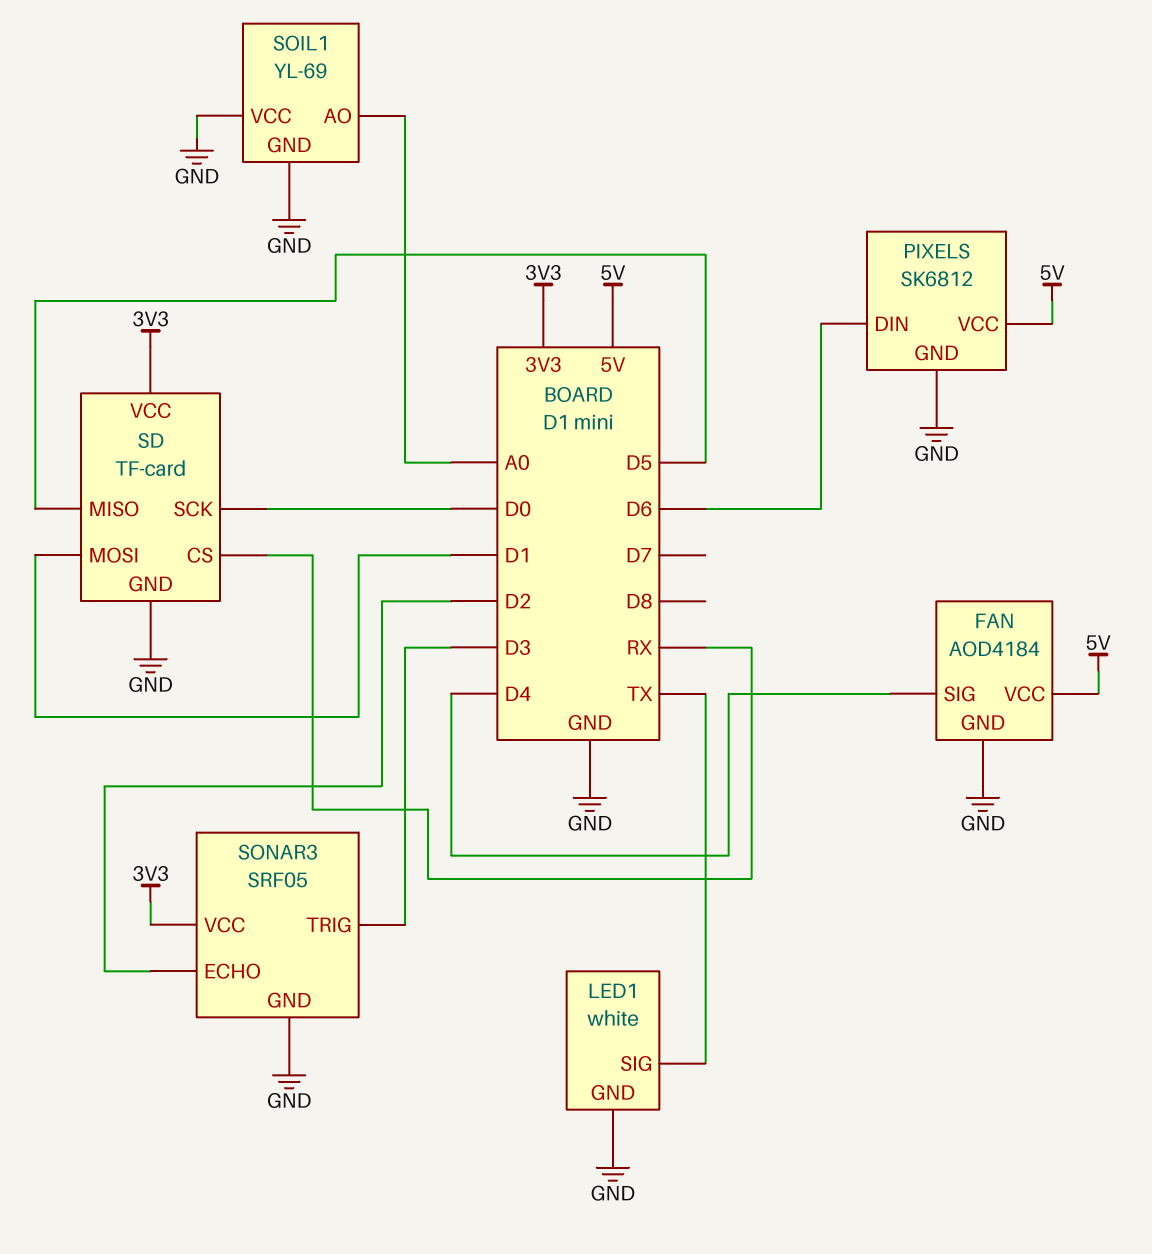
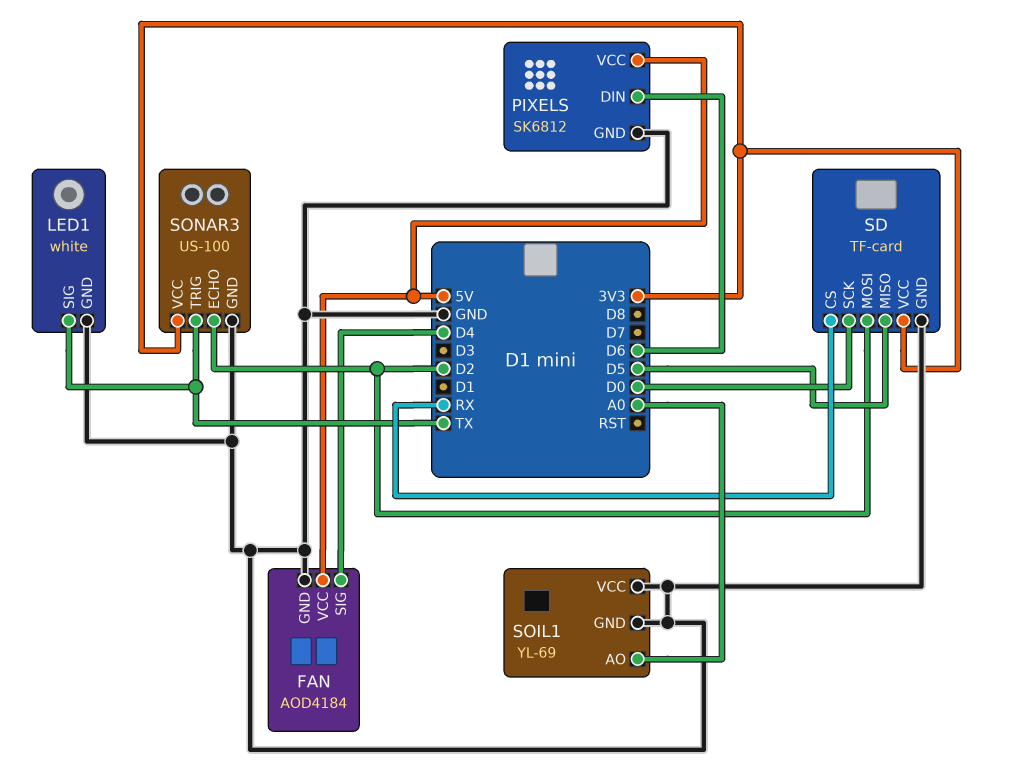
SD pin MOSI: D1 -> D2
SONAR3: SRF05 -> US-100
SONAR3 pin TRIG: D3 -> TX

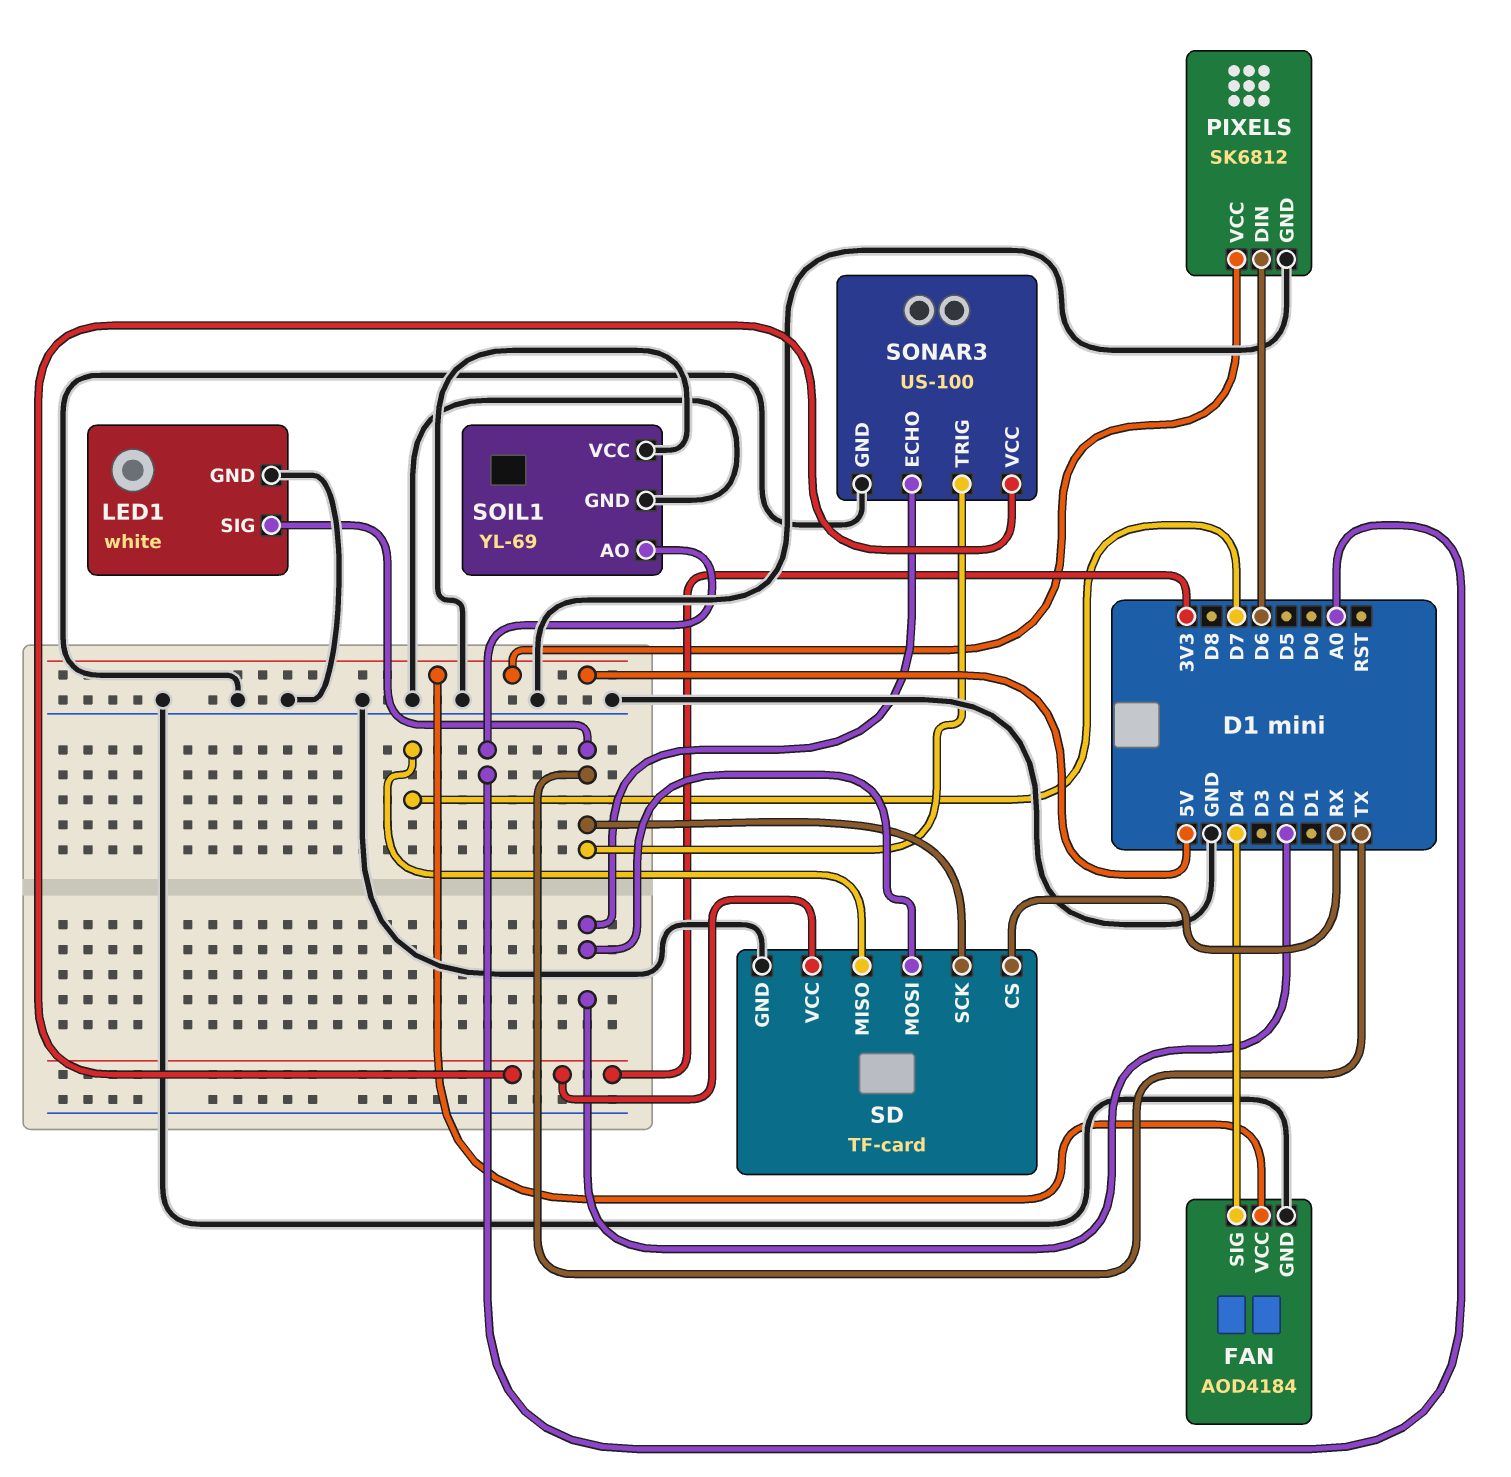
SD pin MISO: D5 -> D7
SD pin SCK: D0 -> TX

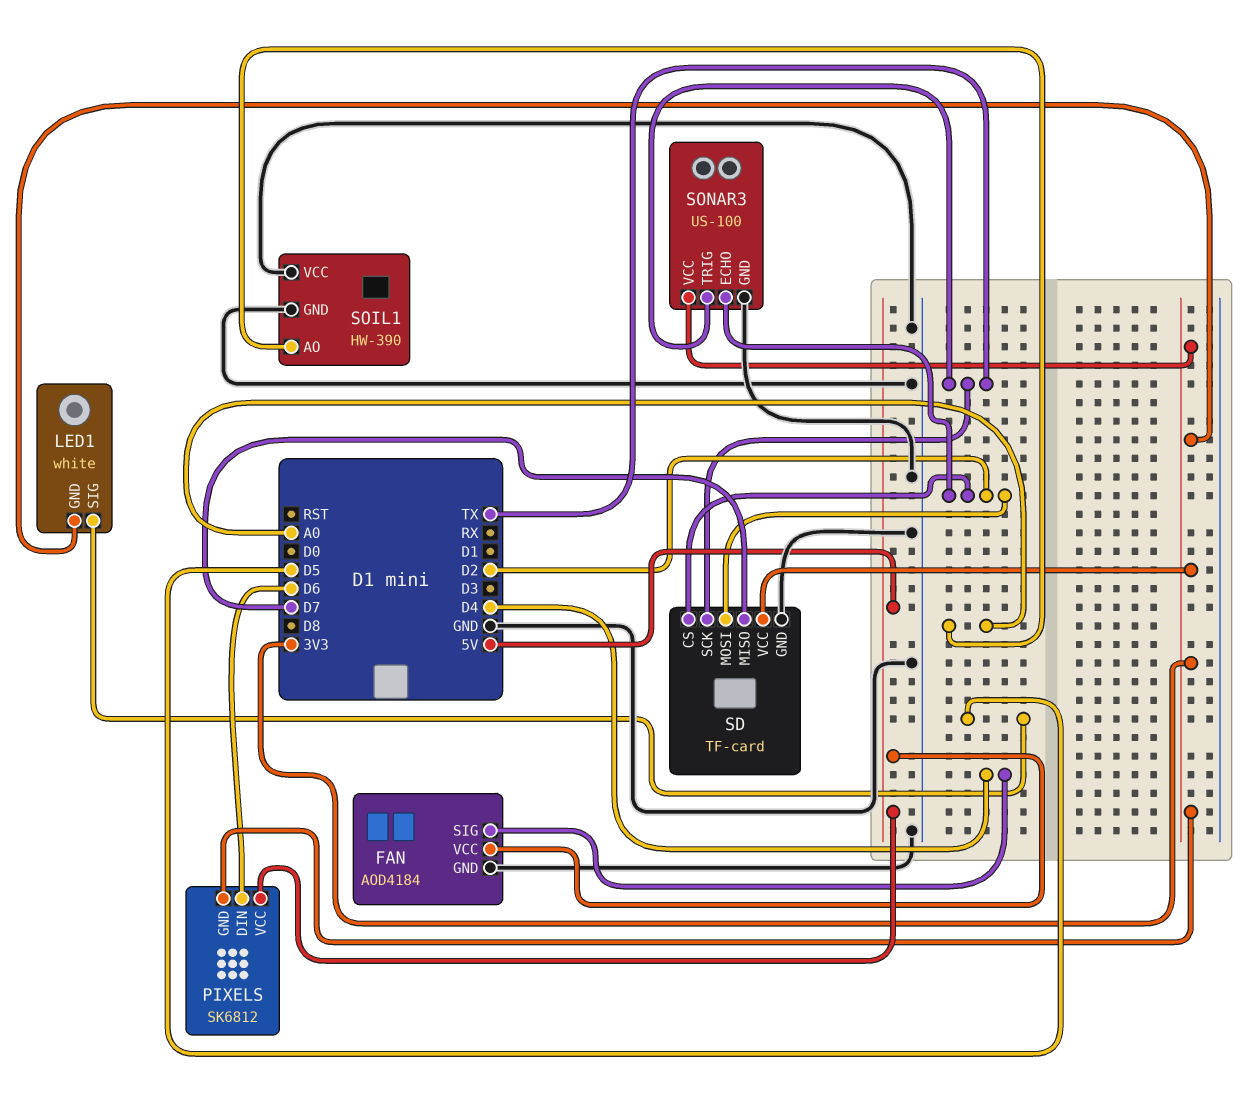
LED1 pin GND: GND -> 3V3
LED1 pin SIG: TX -> D5
PIXELS pin GND: GND -> 3V3
SD pin CS: RX -> D2
SOIL1: YL-69 -> HW-390

